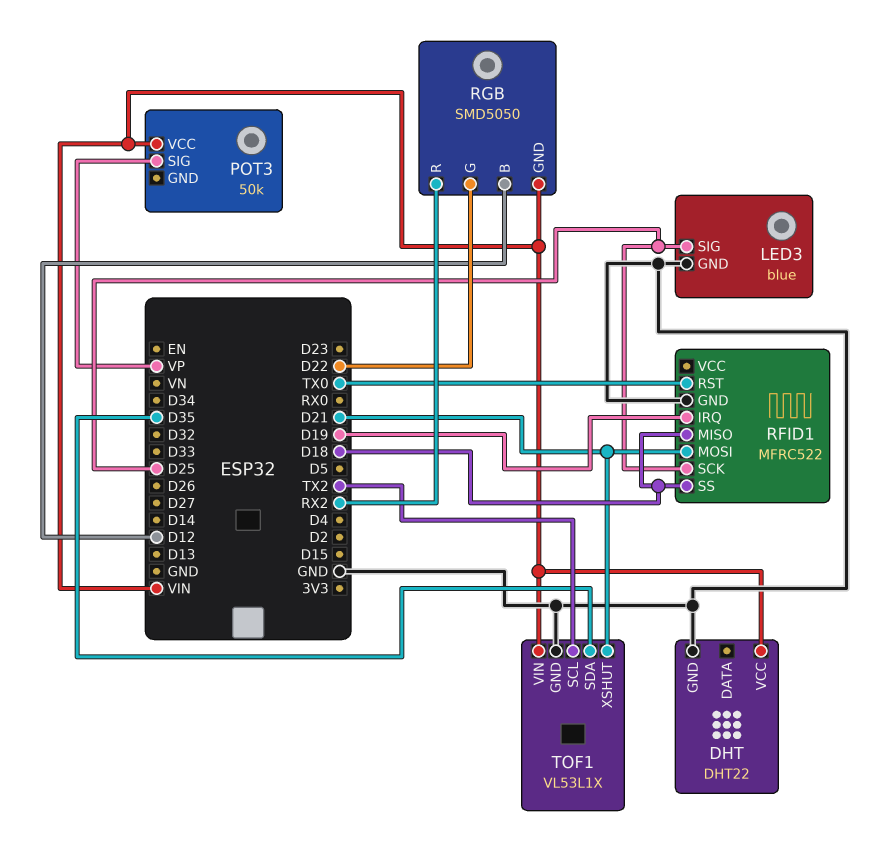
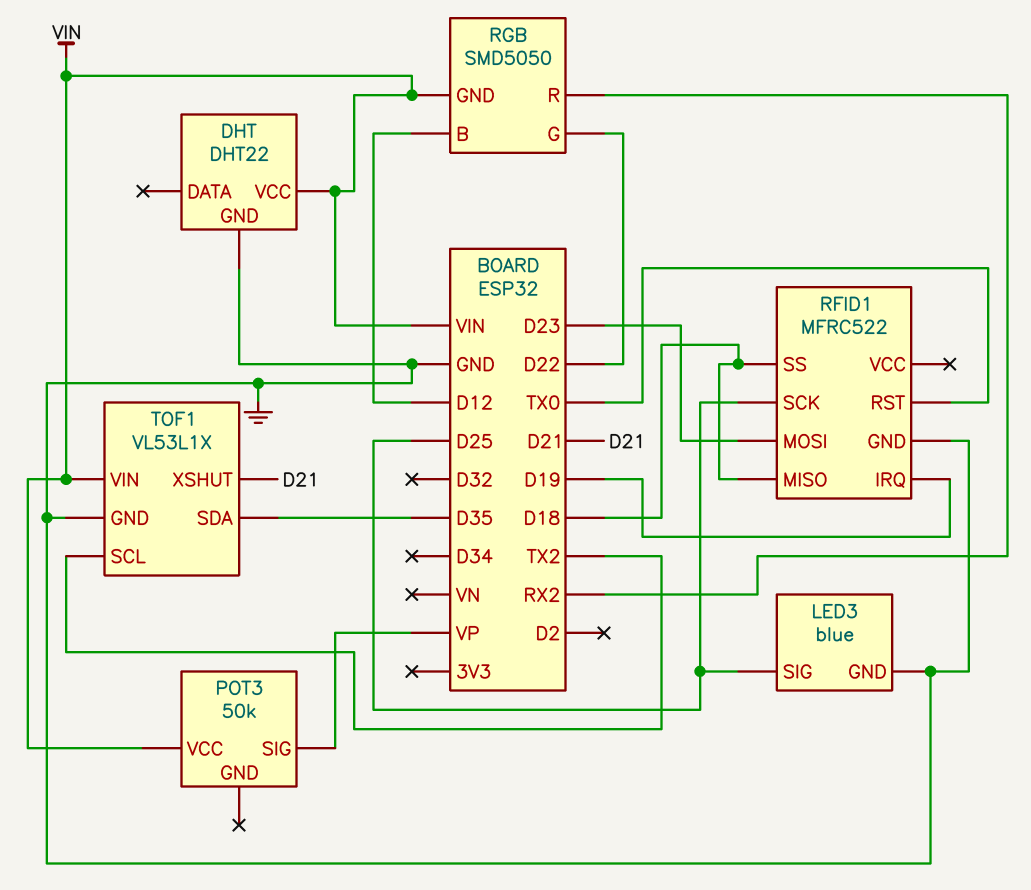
RFID1 pin MOSI: D21 -> D23

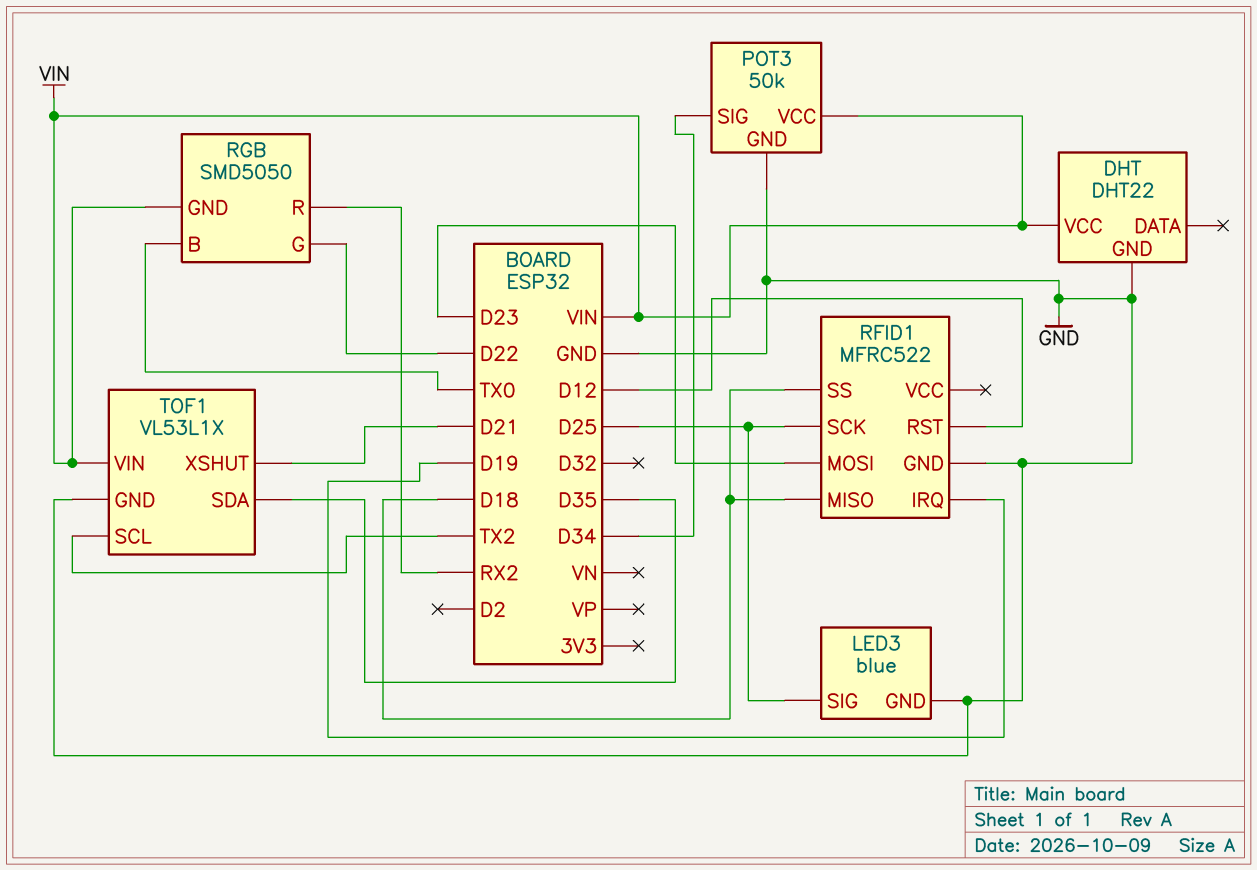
POT3 pin GND: none -> GND
POT3 pin SIG: VP -> D34
RFID1 pin RST: TX0 -> D12
RGB pin B: D12 -> TX0

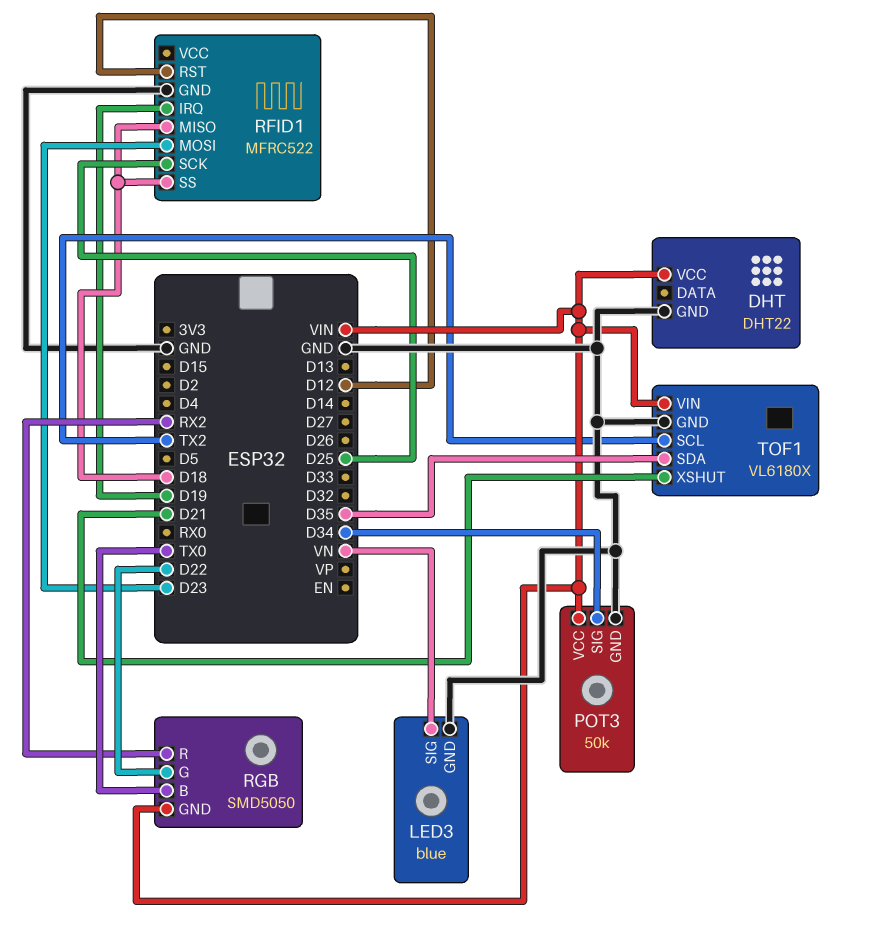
LED3 pin SIG: D25 -> VN
TOF1: VL53L1X -> VL6180X

